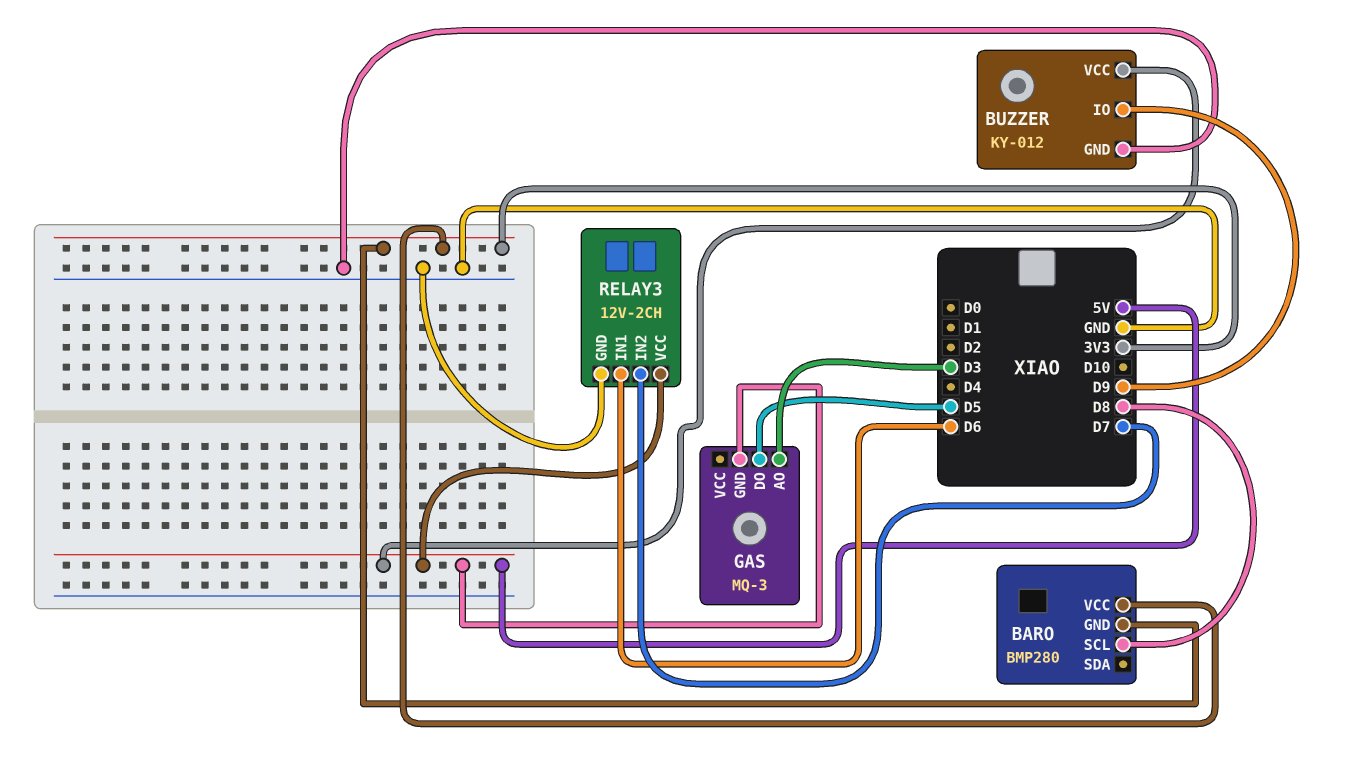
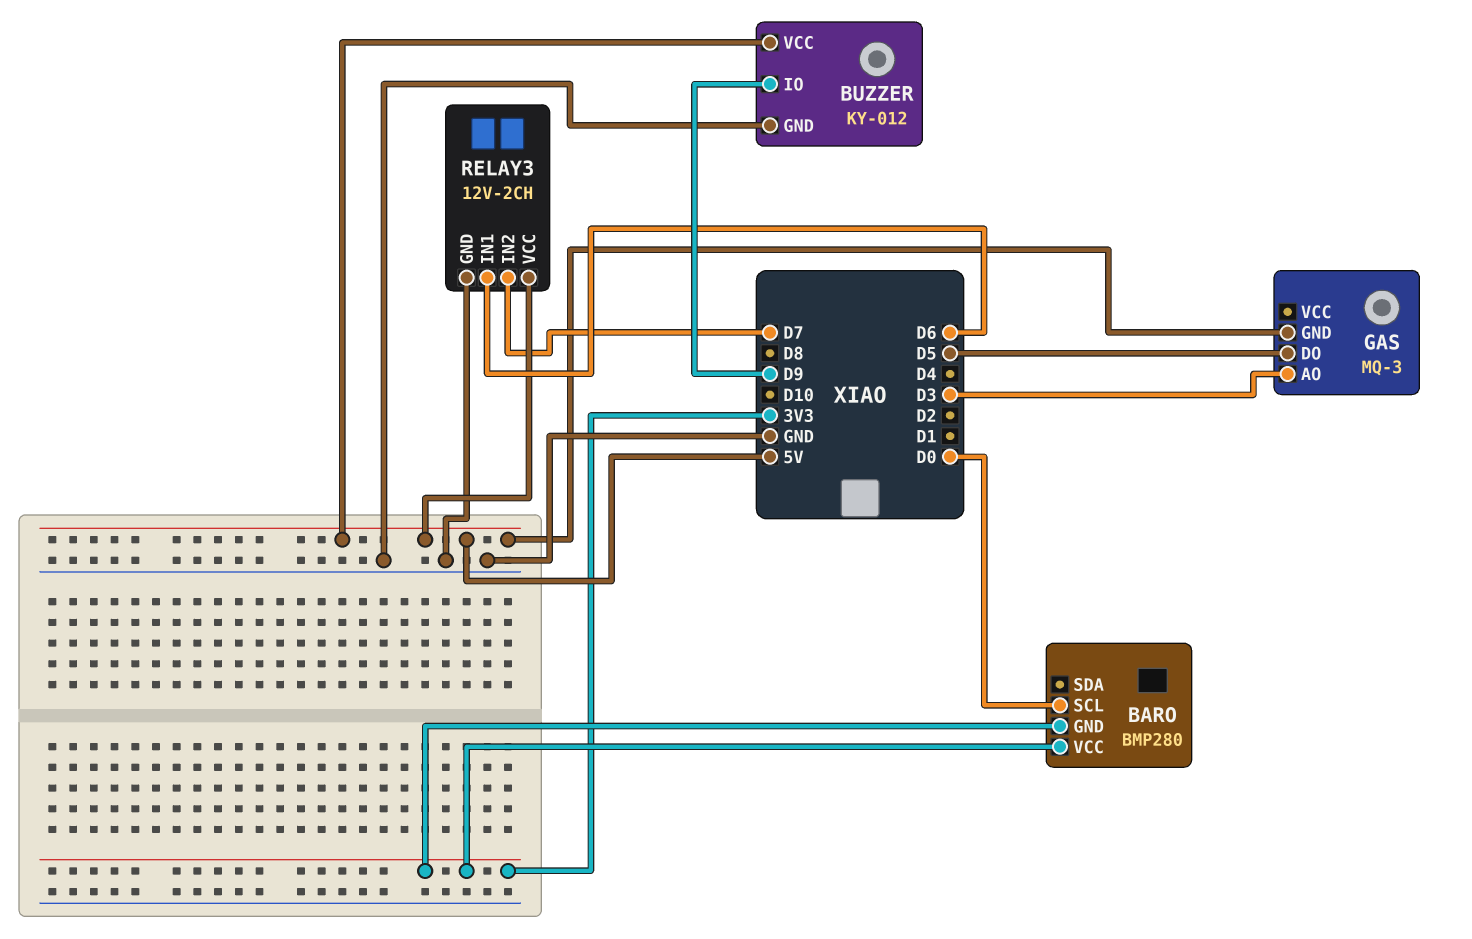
BARO pin SCL: D8 -> D0

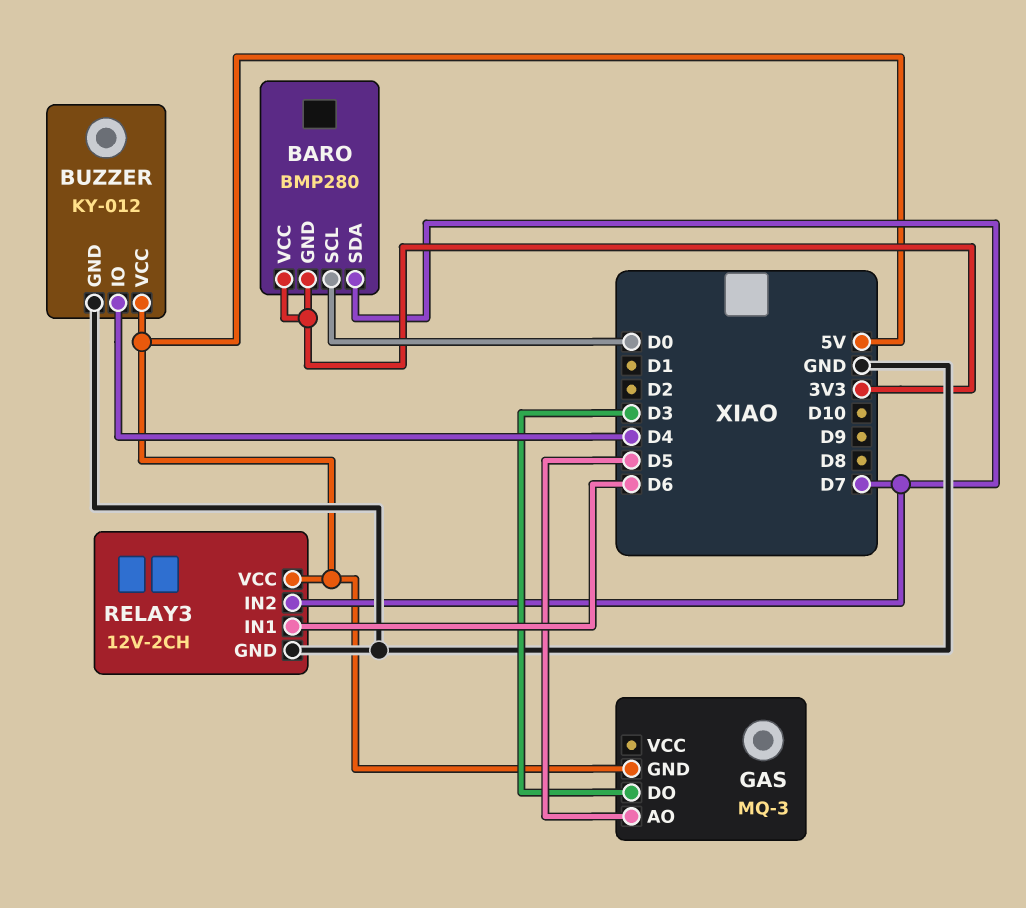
BARO pin SDA: none -> D7
BUZZER pin IO: D9 -> D4
GAS pin AO: D3 -> D5
GAS pin DO: D5 -> D3

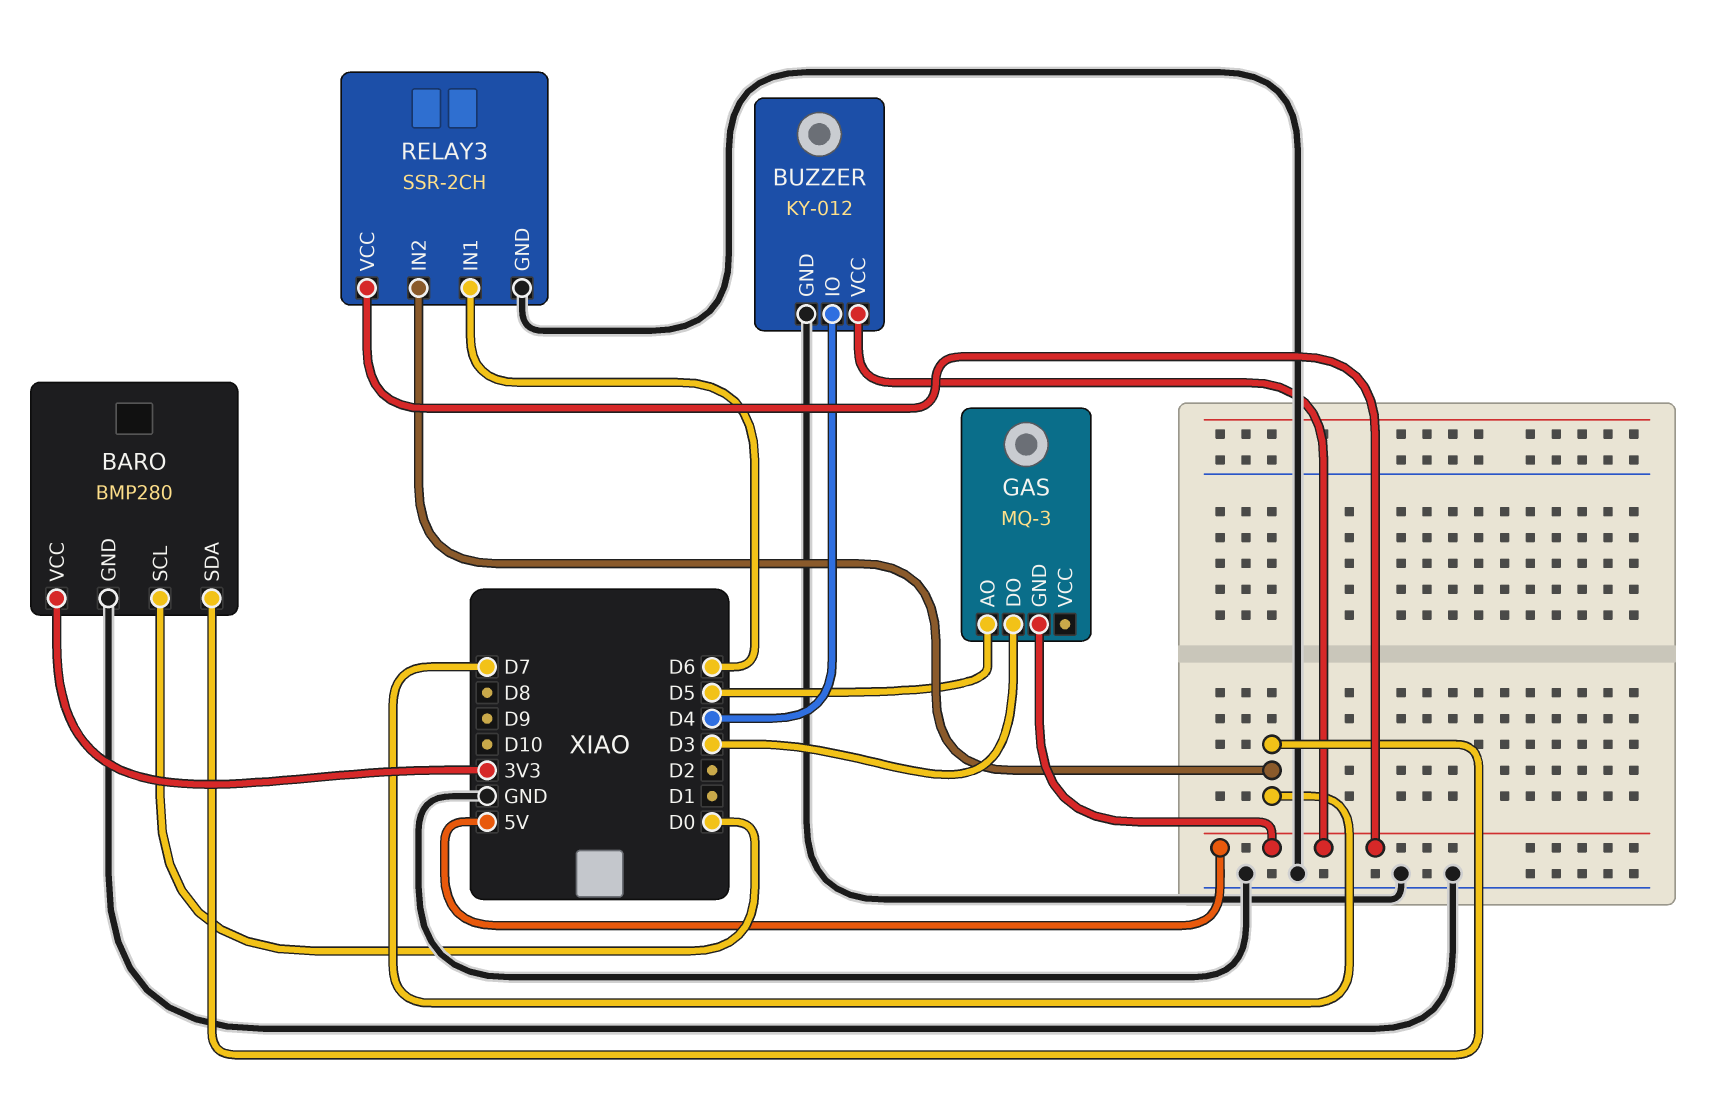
BARO pin GND: 3V3 -> GND
RELAY3: 12V-2CH -> SSR-2CH

